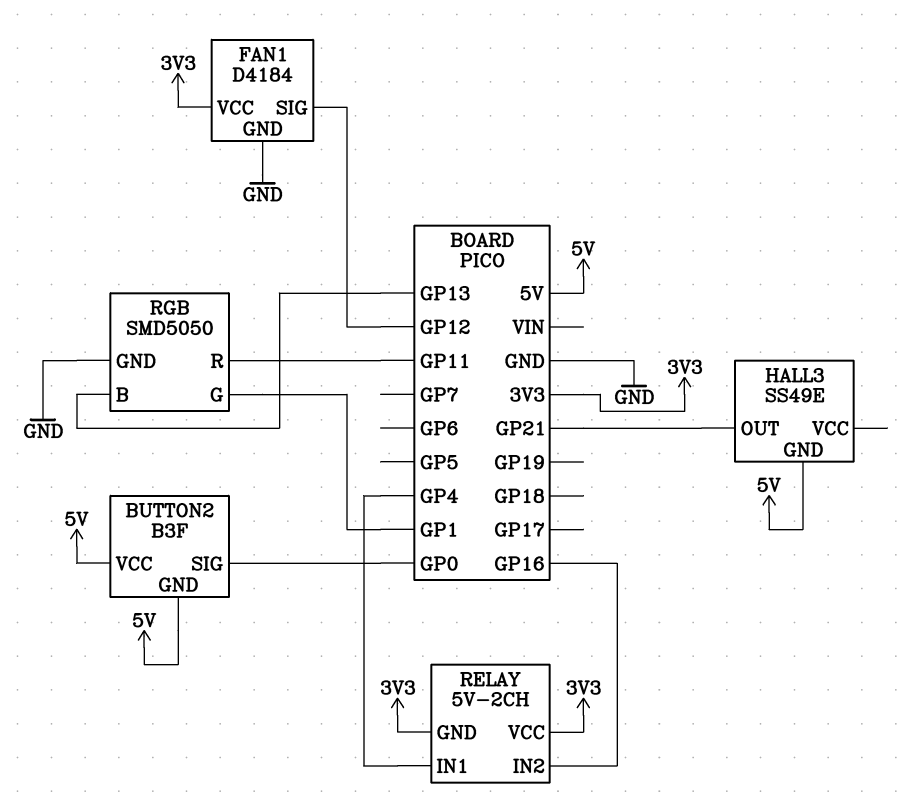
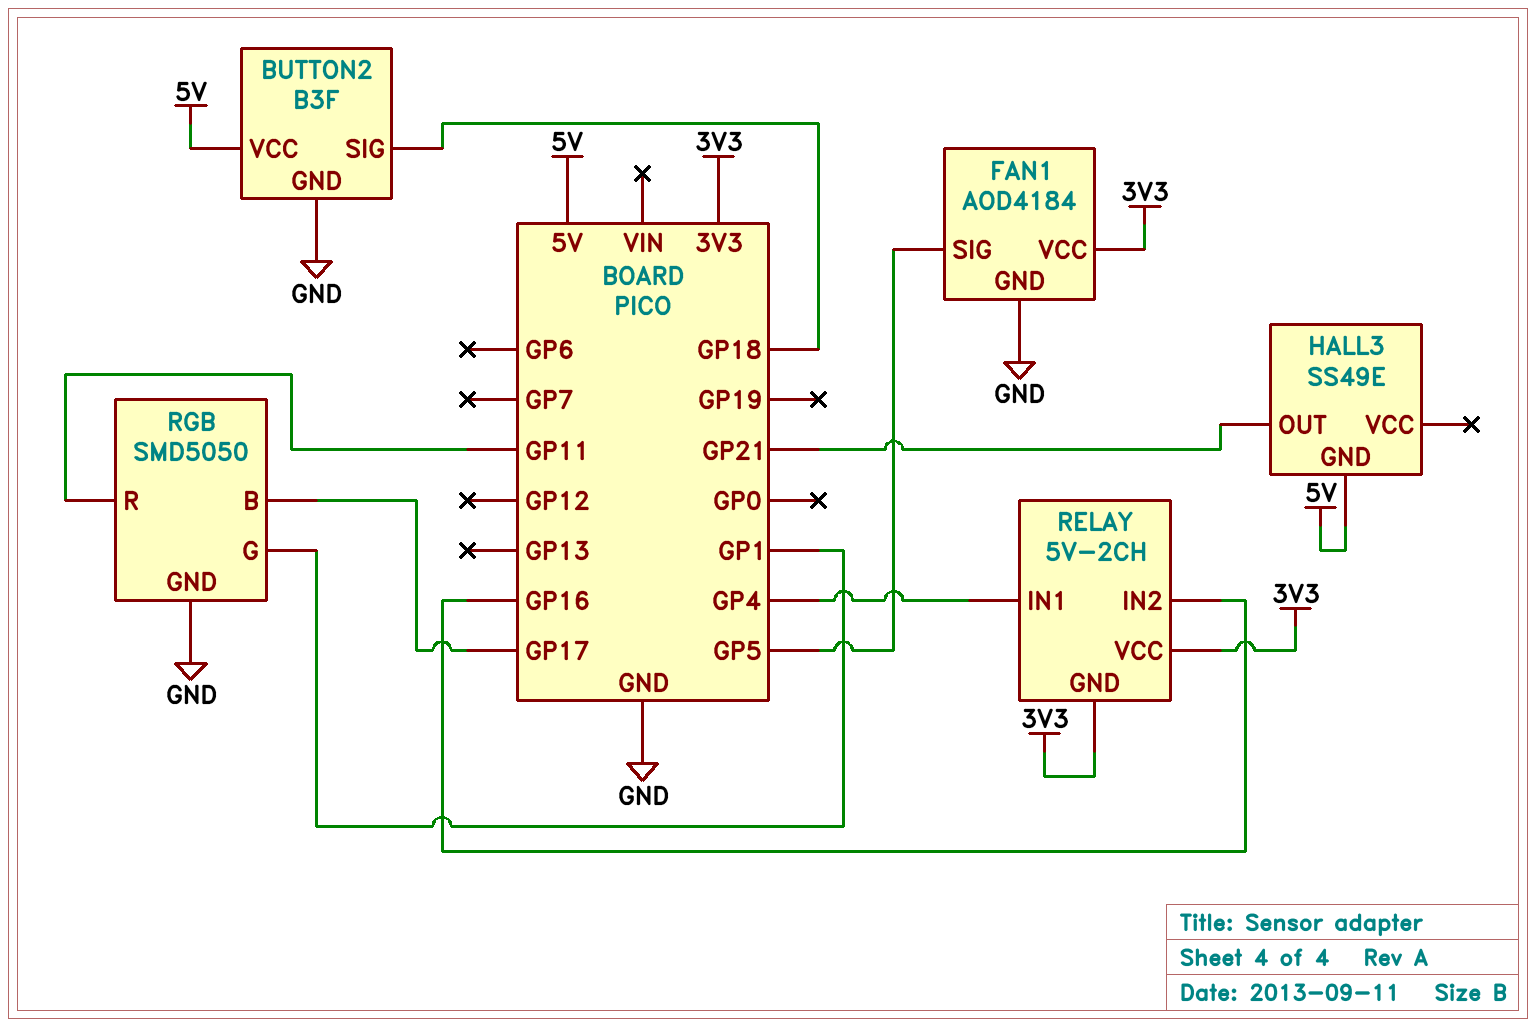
BUTTON2 pin GND: 5V -> GND
BUTTON2 pin SIG: GP0 -> GP18
FAN1: D4184 -> AOD4184
FAN1 pin SIG: GP12 -> GP5
RGB pin B: GP13 -> GP17

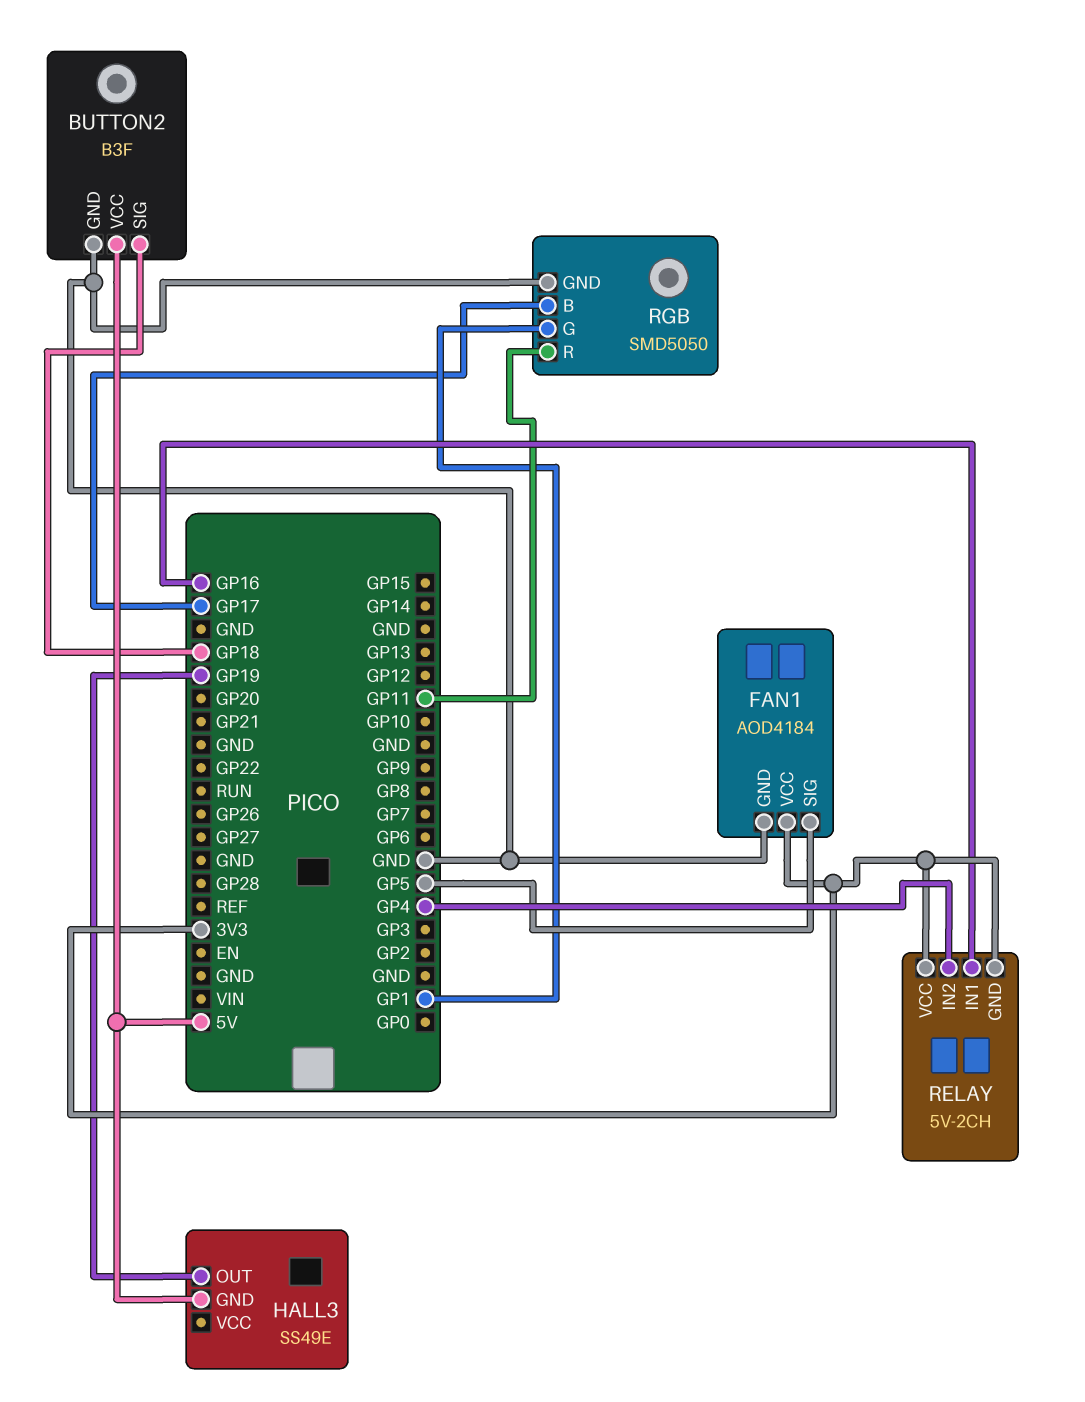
HALL3 pin OUT: GP21 -> GP19
RELAY pin IN1: GP4 -> GP16
RELAY pin IN2: GP16 -> GP4

